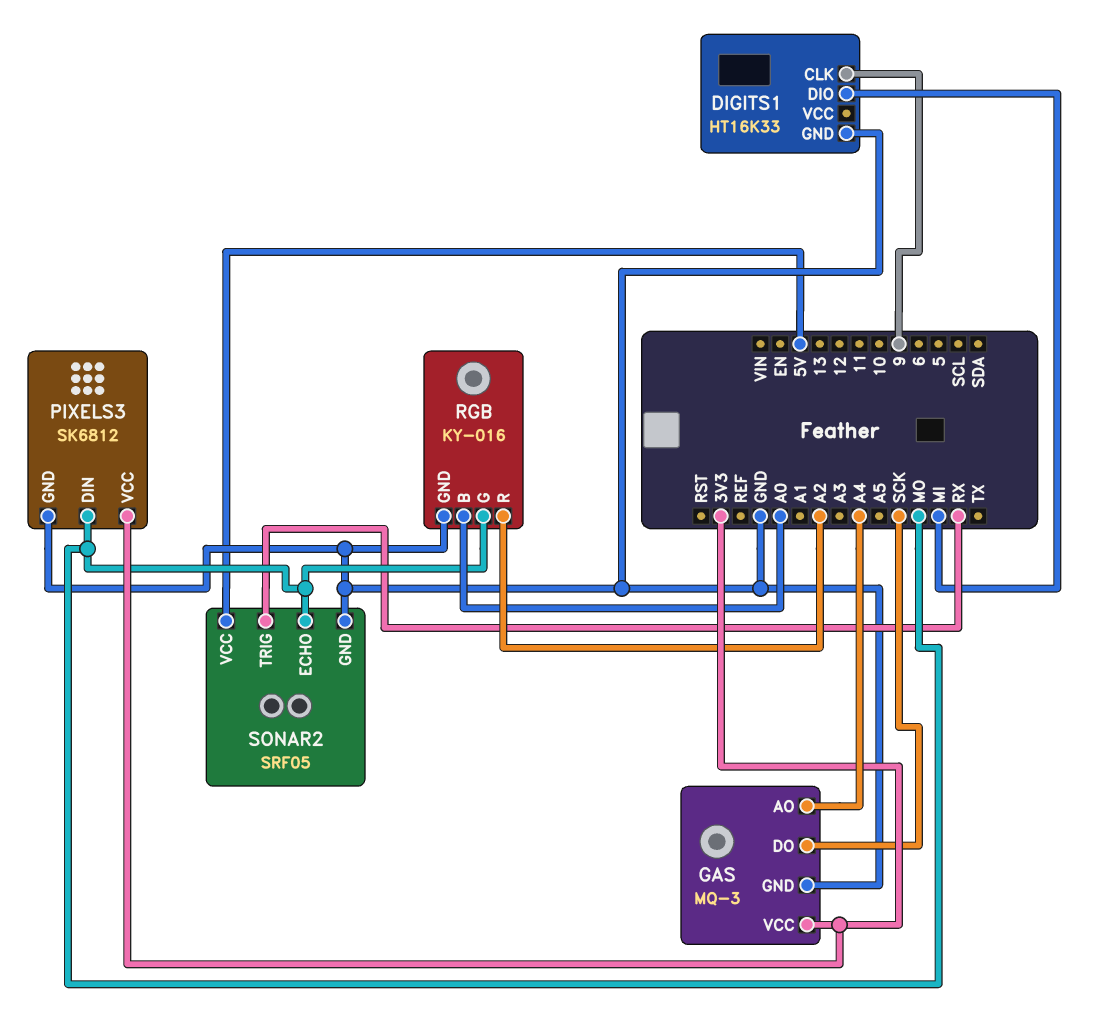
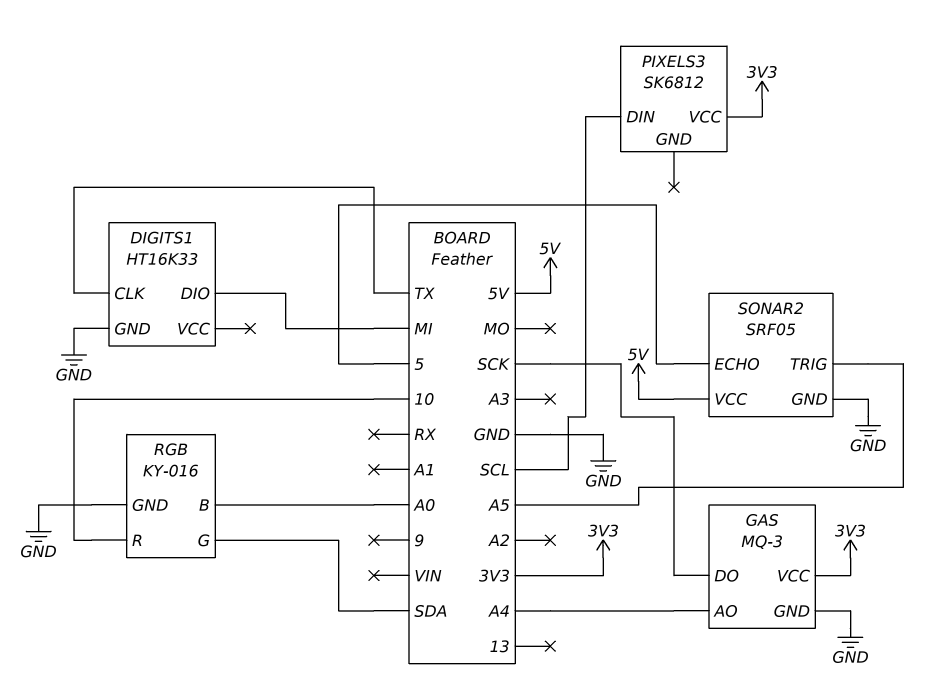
DIGITS1 pin CLK: 9 -> TX
PIXELS3 pin DIN: MO -> SCL
PIXELS3 pin GND: GND -> none
RGB pin G: MO -> SDA
RGB pin R: A2 -> 10
SONAR2 pin ECHO: MO -> 5
SONAR2 pin TRIG: RX -> A5

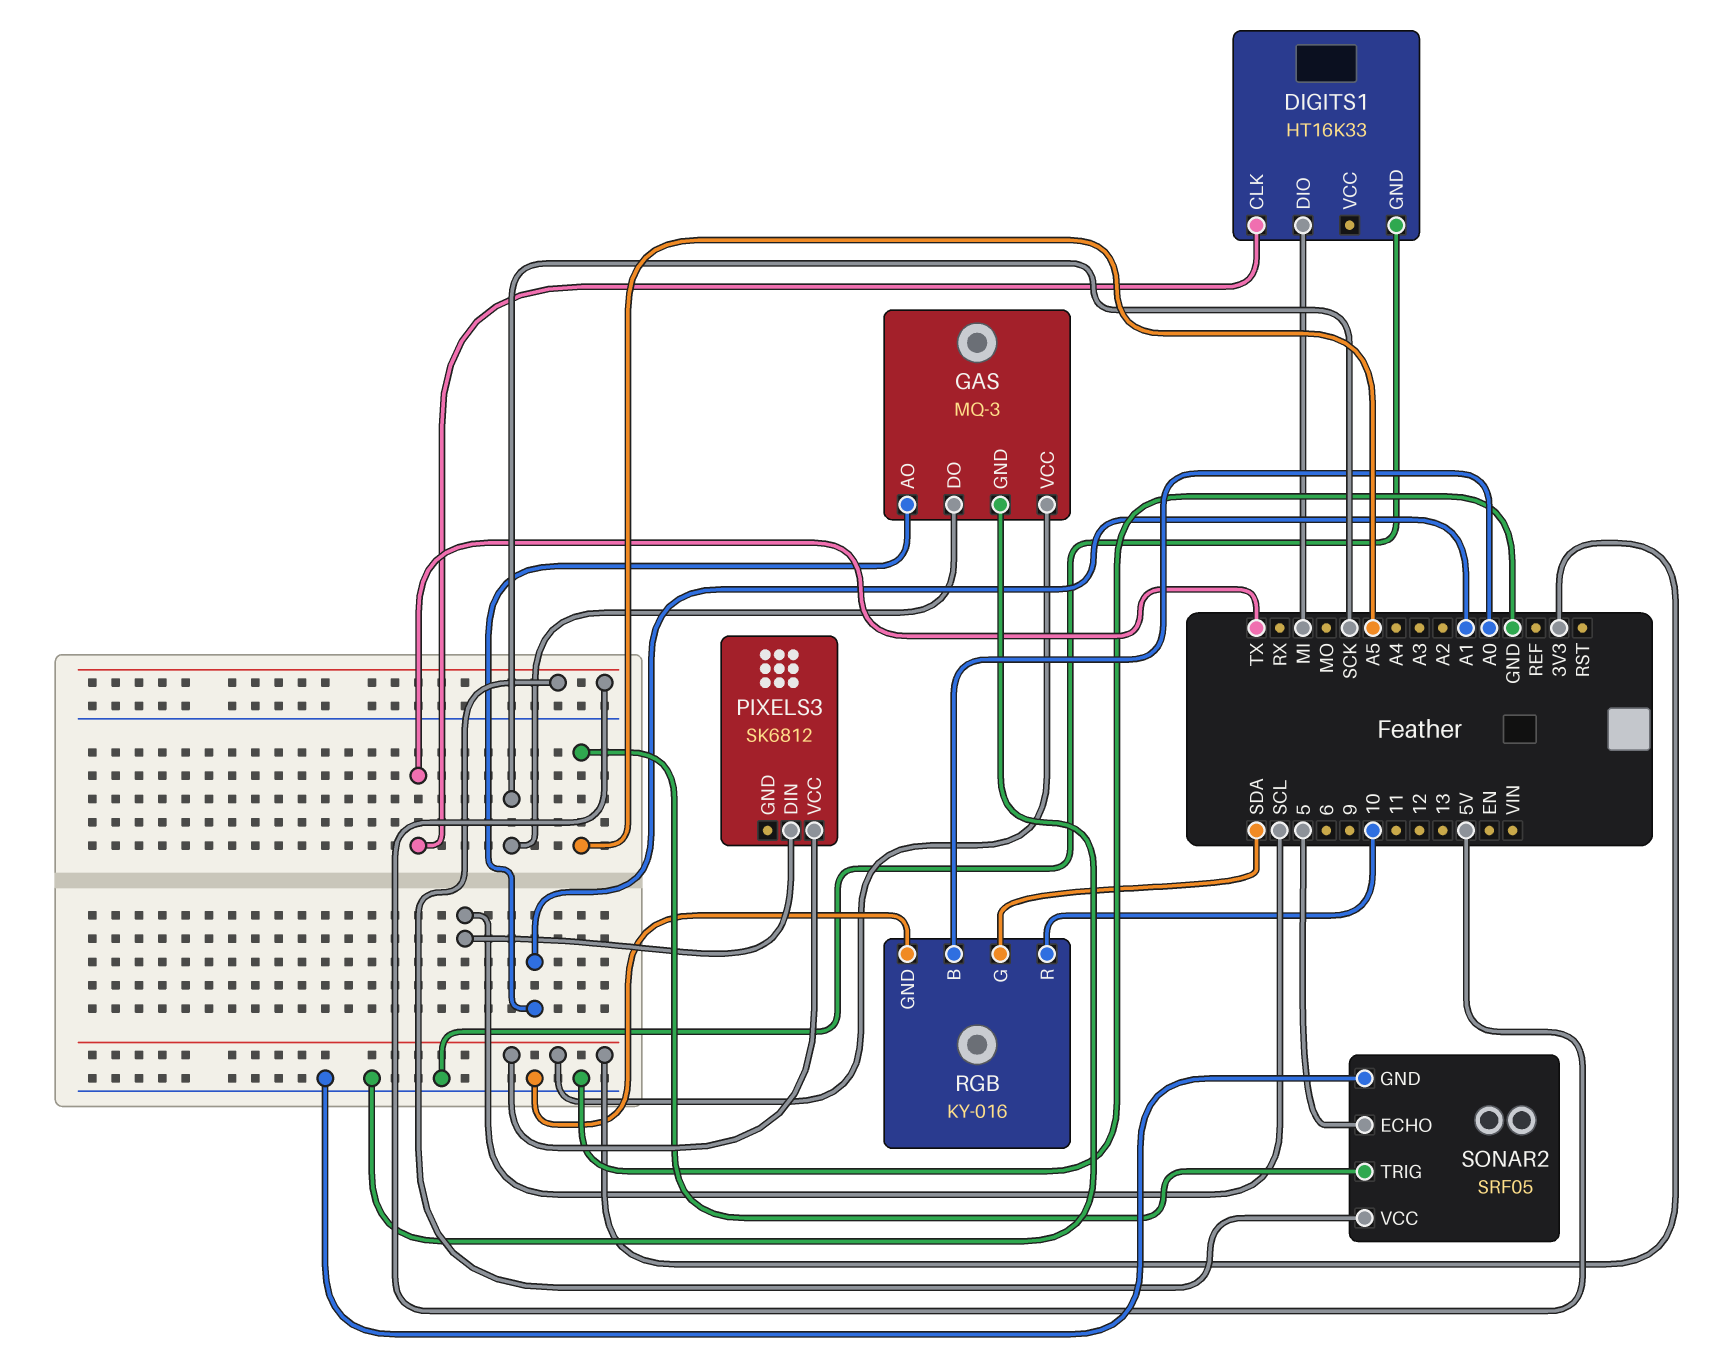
GAS pin AO: A4 -> A1

